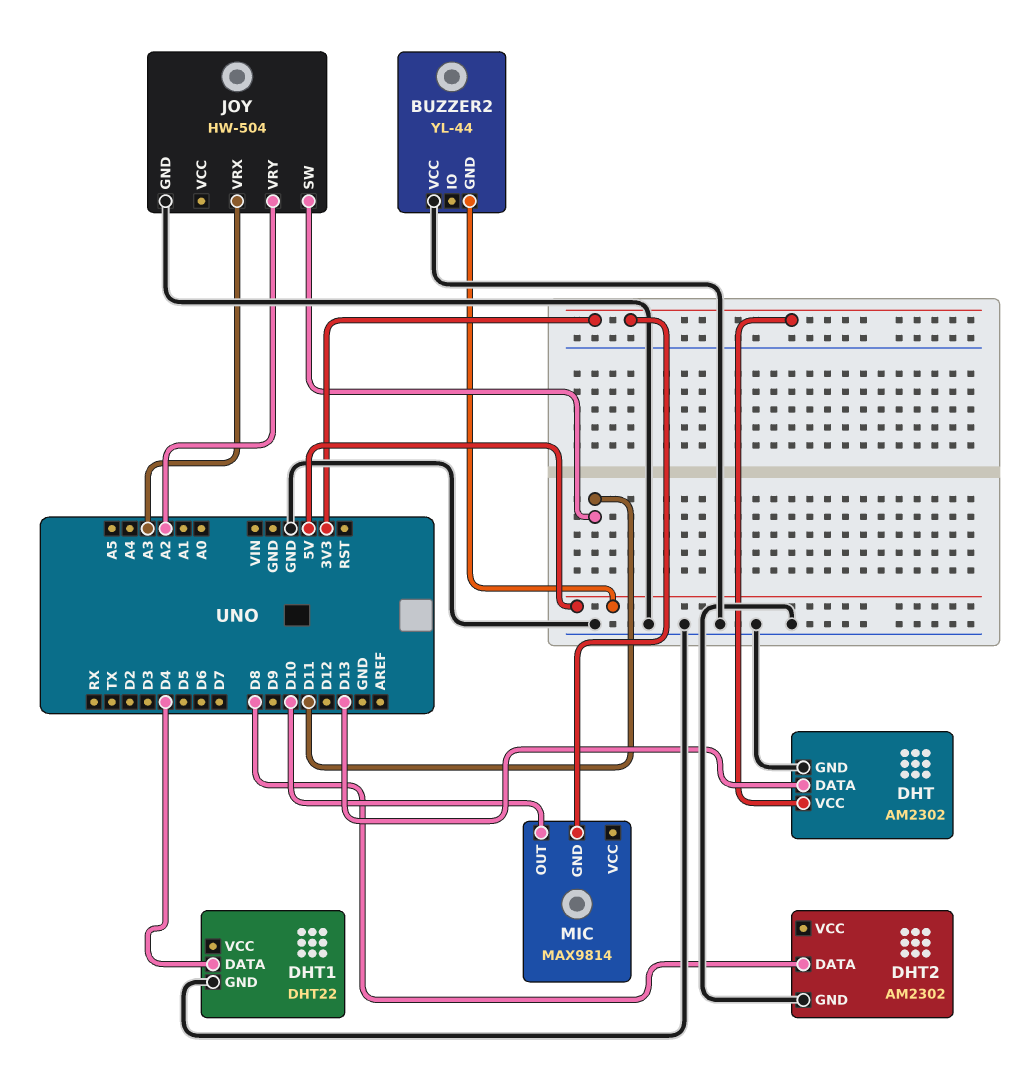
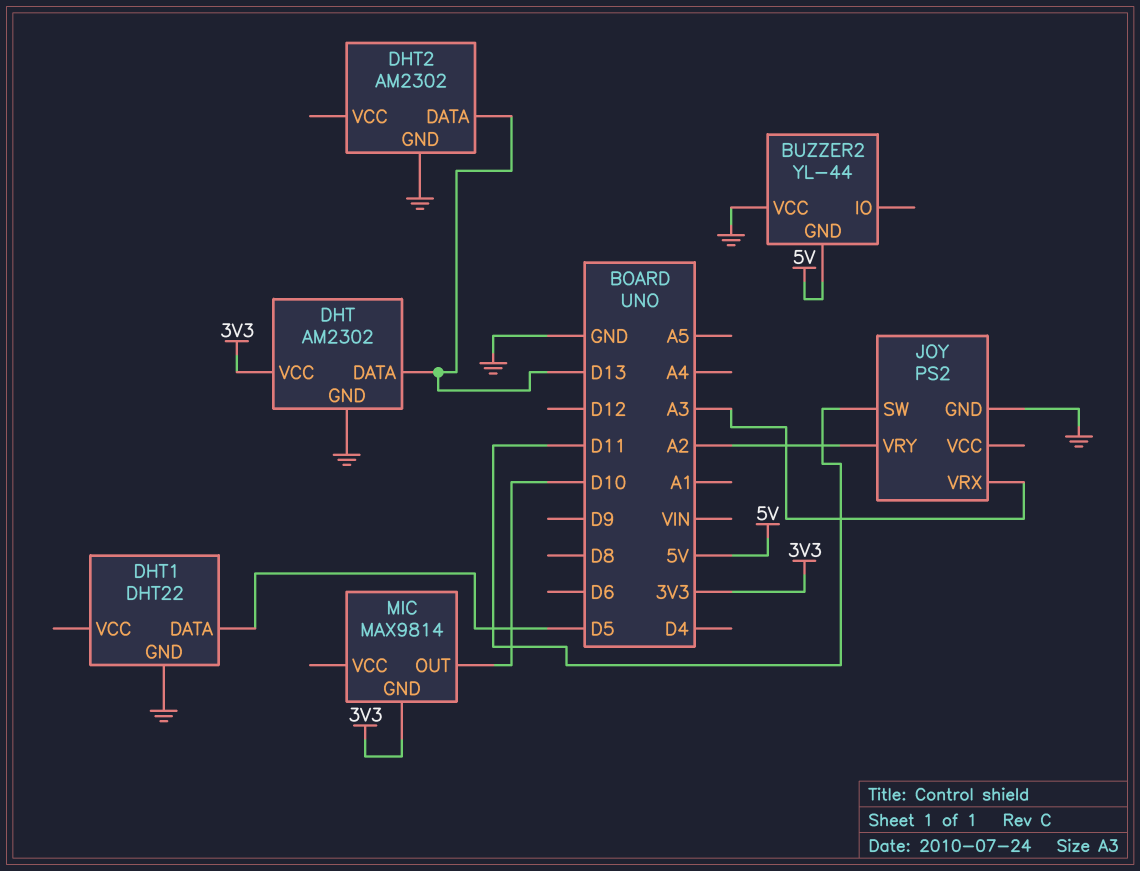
DHT1 pin DATA: D4 -> D5
DHT2 pin DATA: D8 -> D13
JOY: HW-504 -> PS2

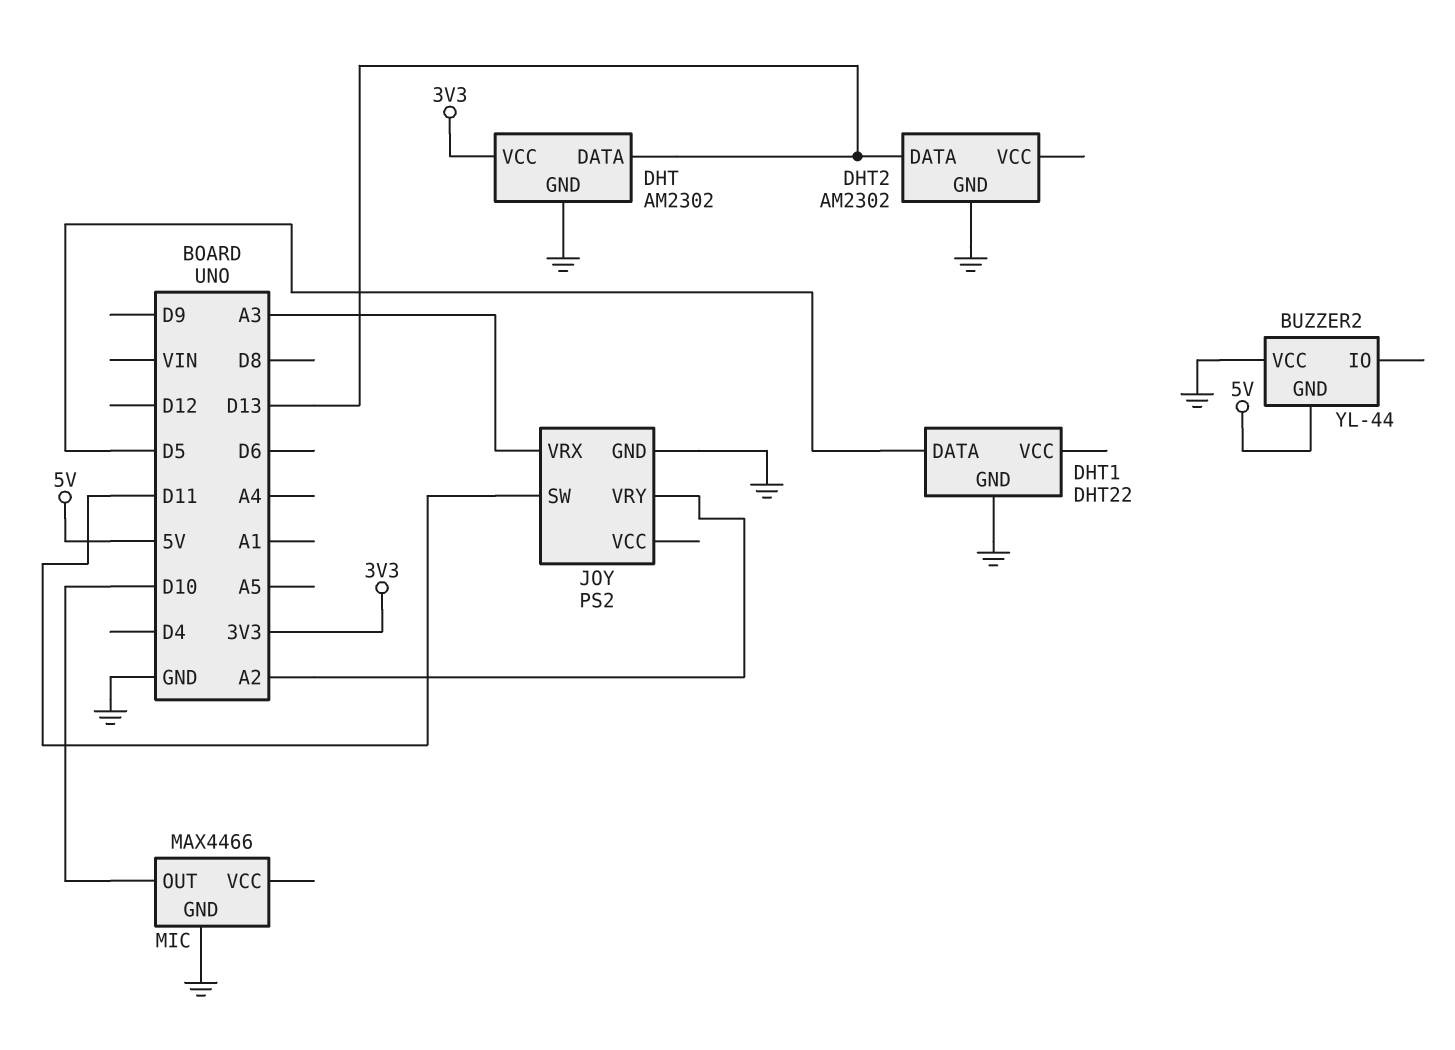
MIC: MAX9814 -> MAX4466
MIC pin GND: 3V3 -> GND

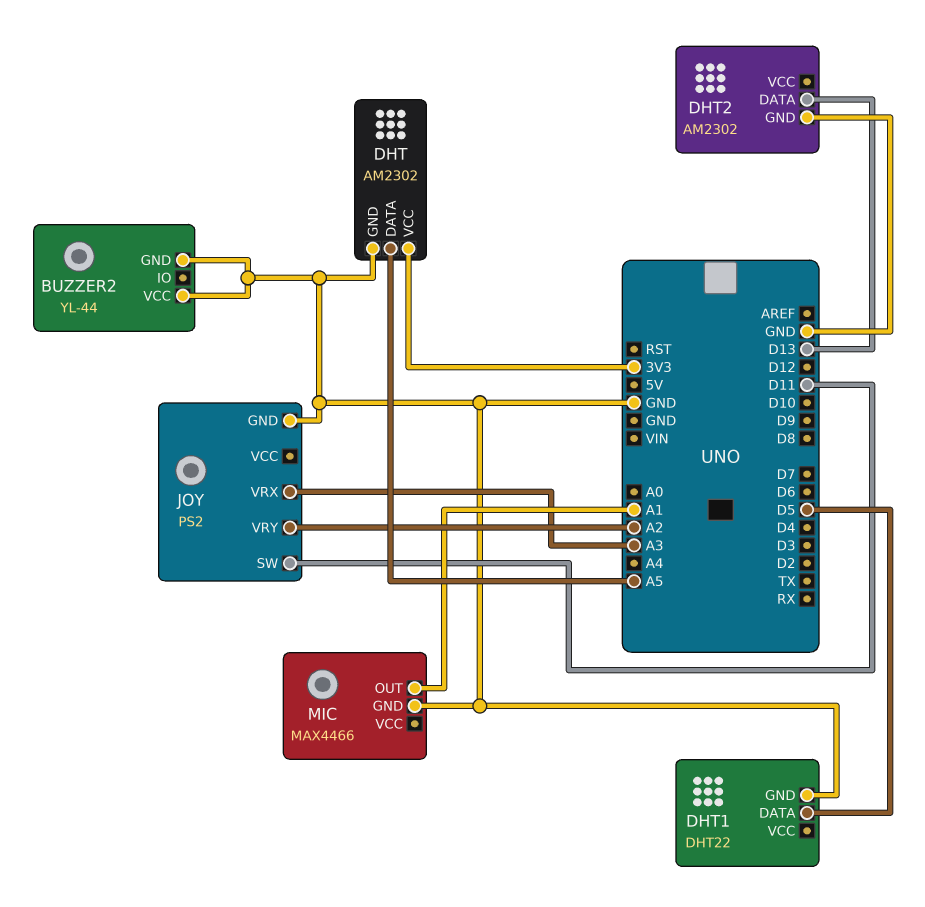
BUZZER2 pin GND: 5V -> GND
DHT pin DATA: D13 -> A5
MIC pin OUT: D10 -> A1

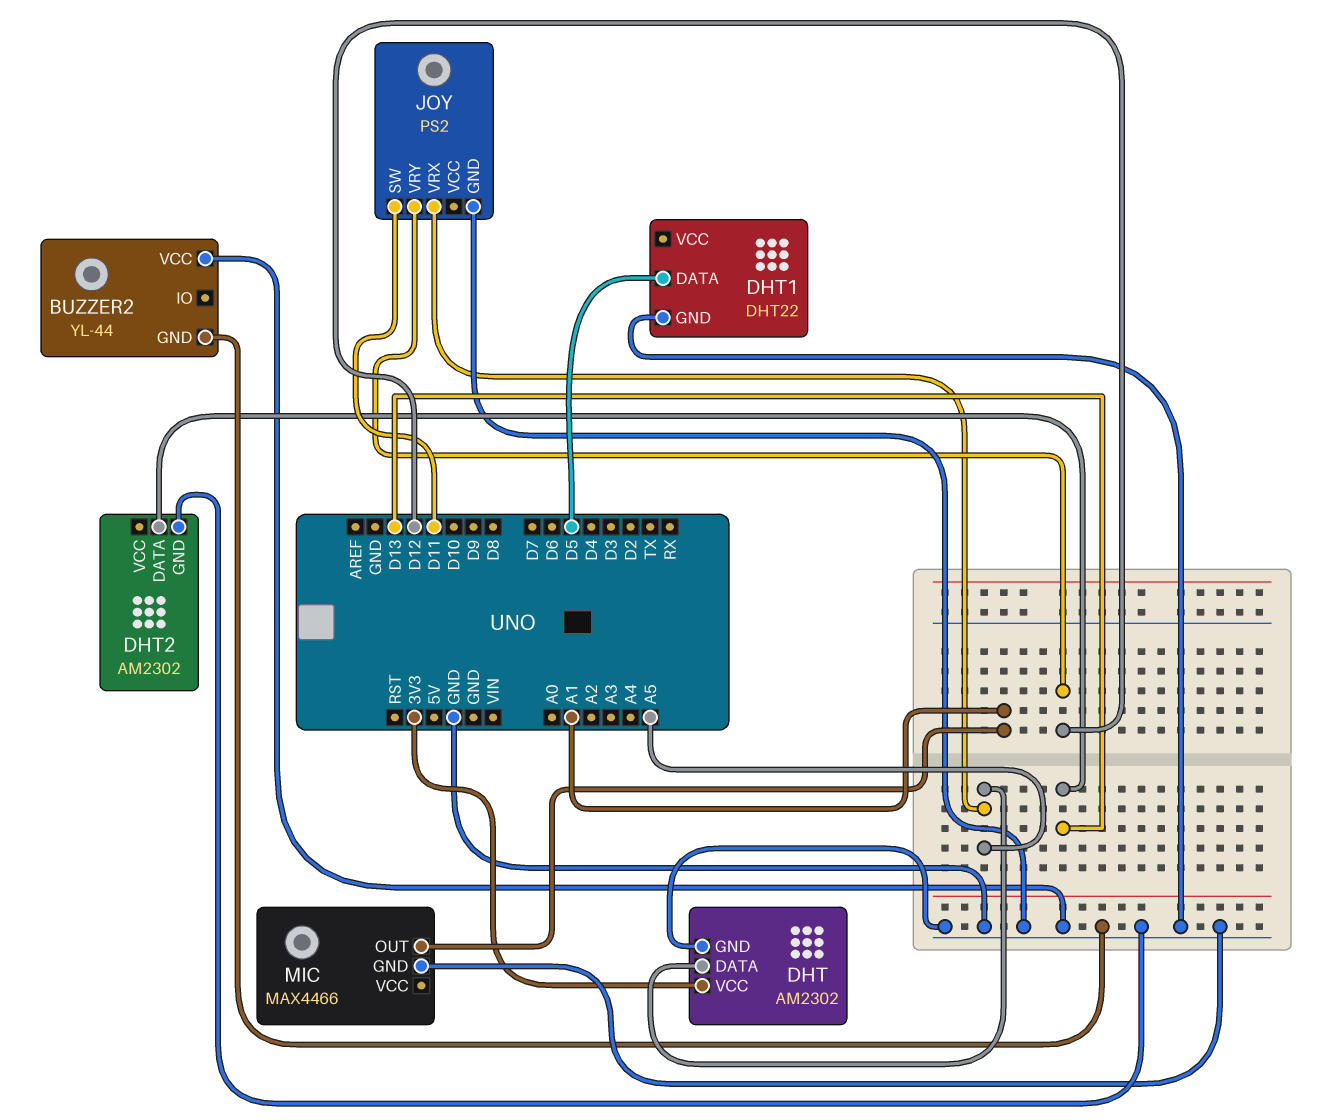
JOY pin VRX: A3 -> A5
JOY pin VRY: A2 -> D12

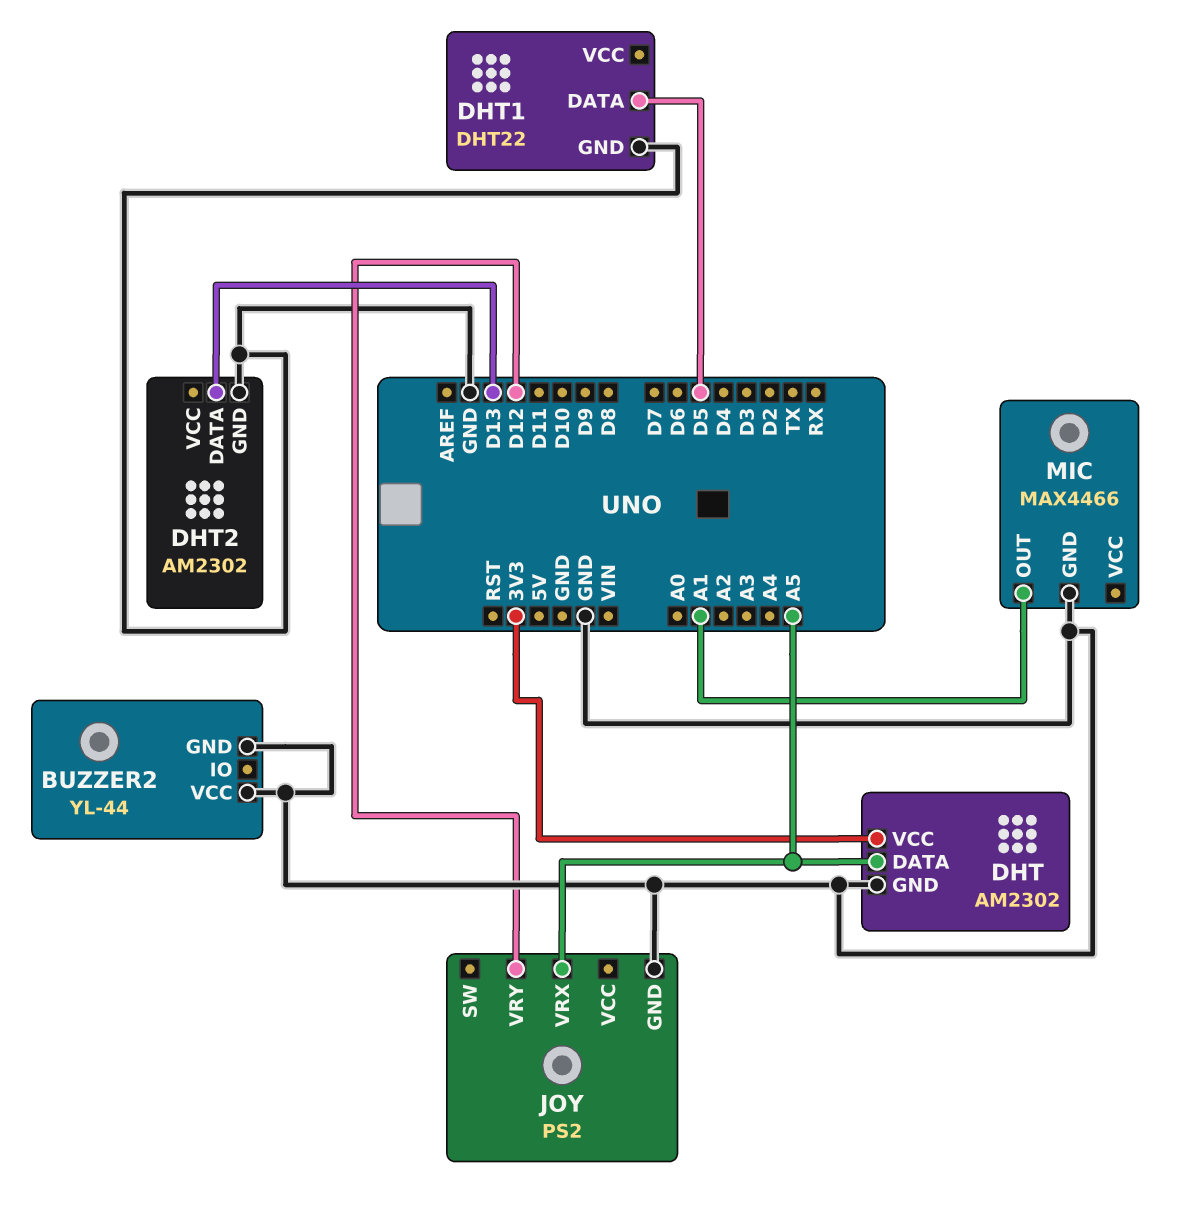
JOY pin SW: D11 -> none

